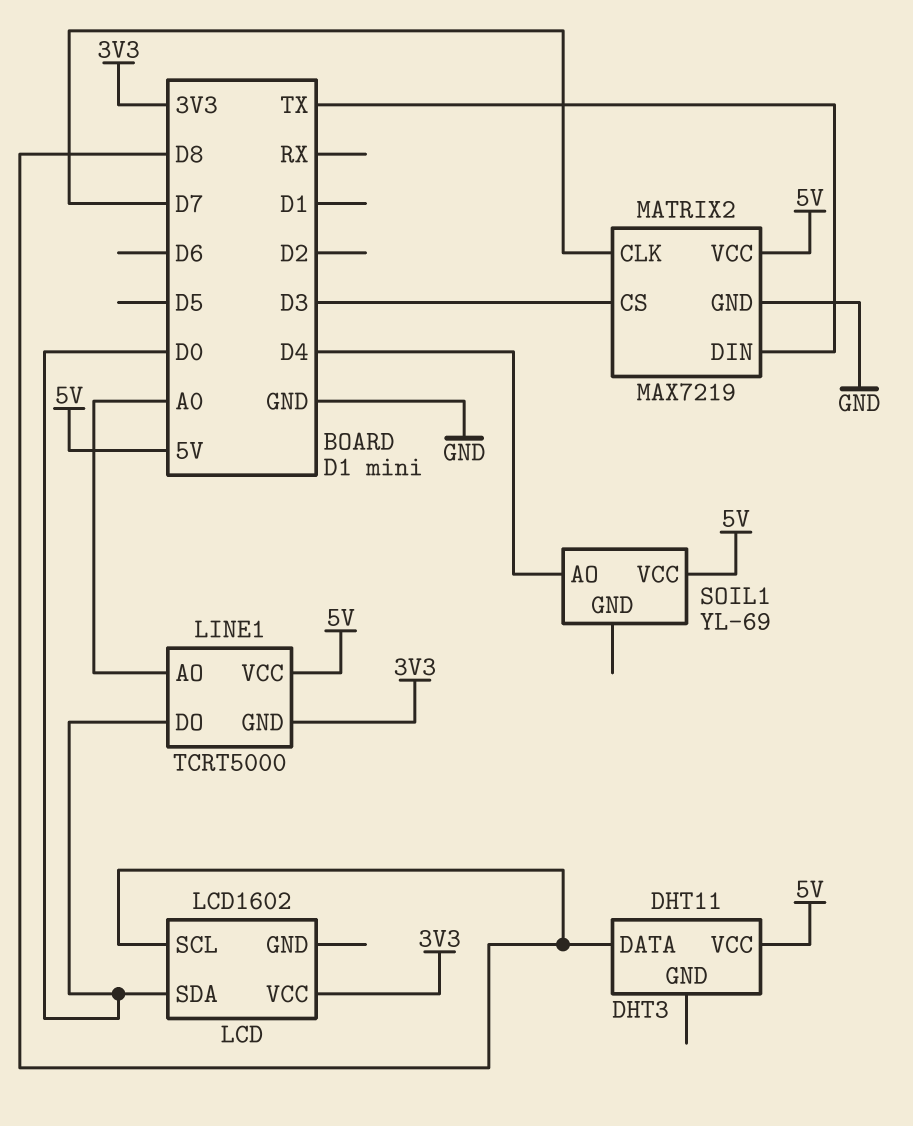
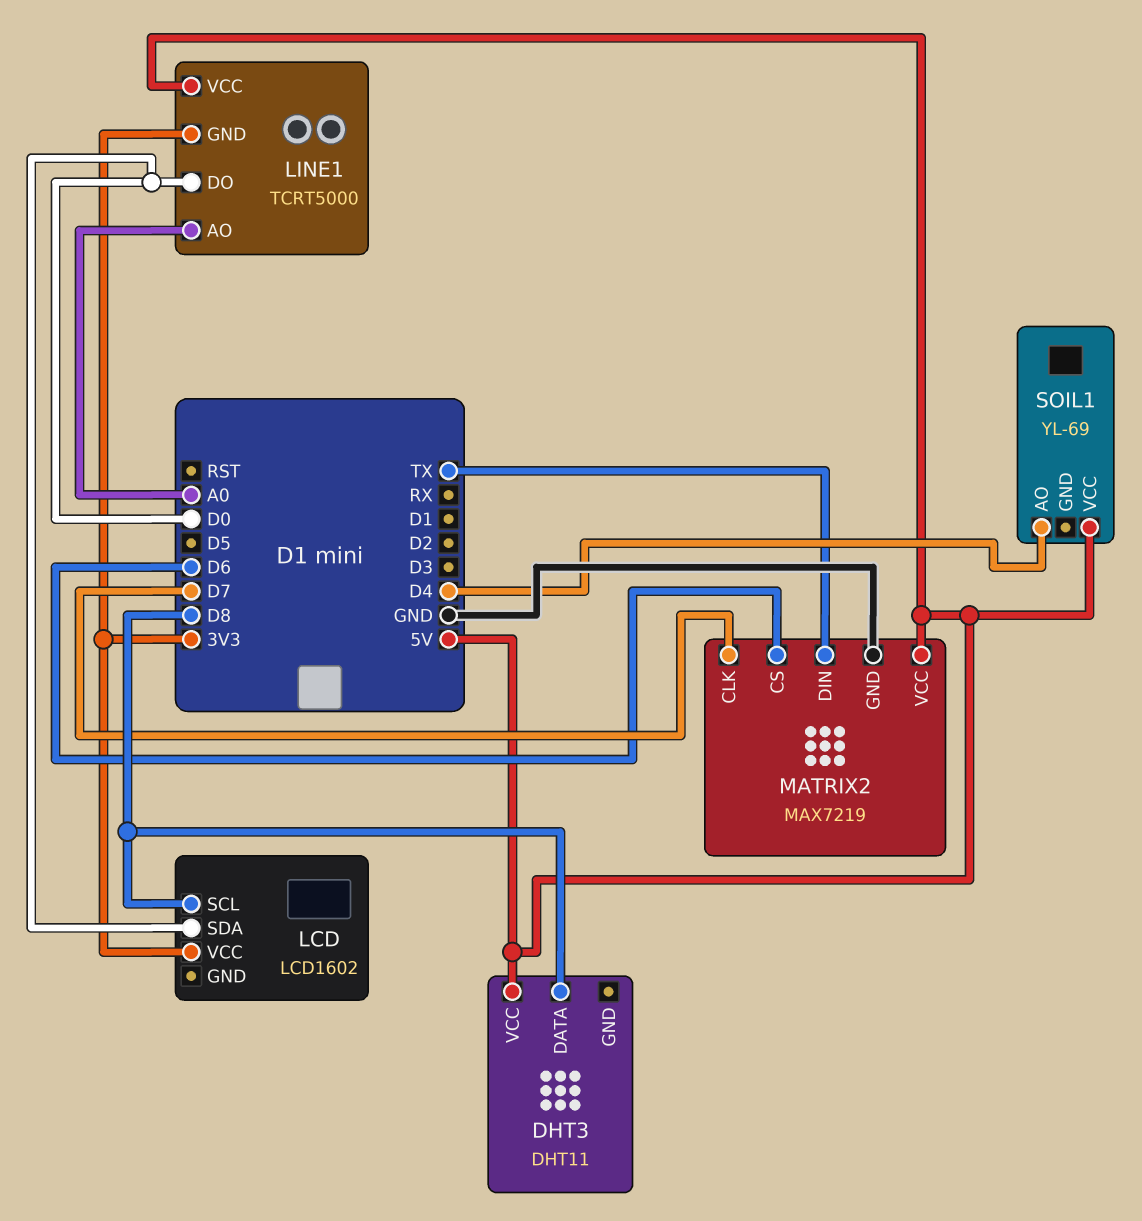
MATRIX2 pin CS: D3 -> D6

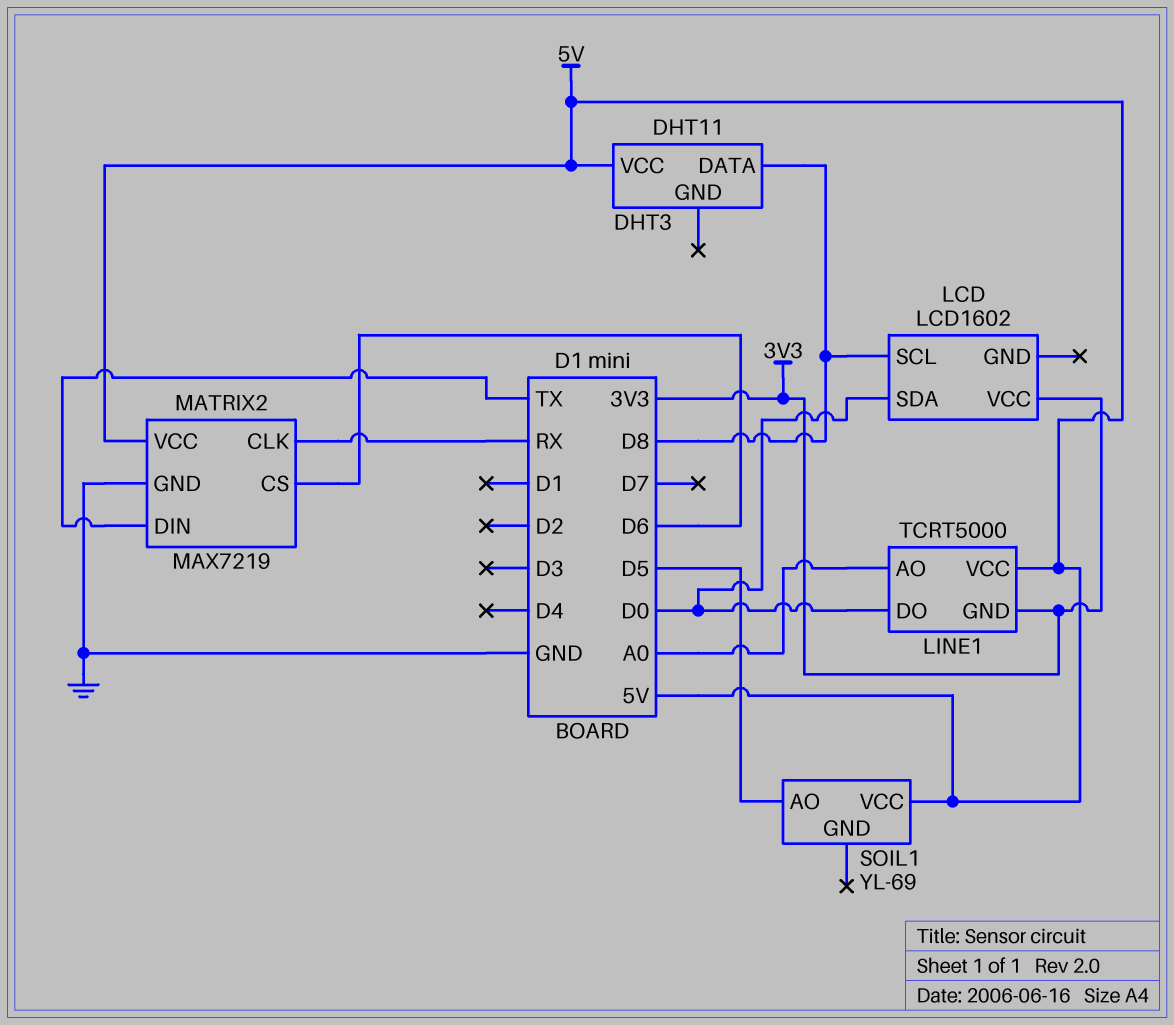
MATRIX2 pin CLK: D7 -> RX
SOIL1 pin AO: D4 -> D5

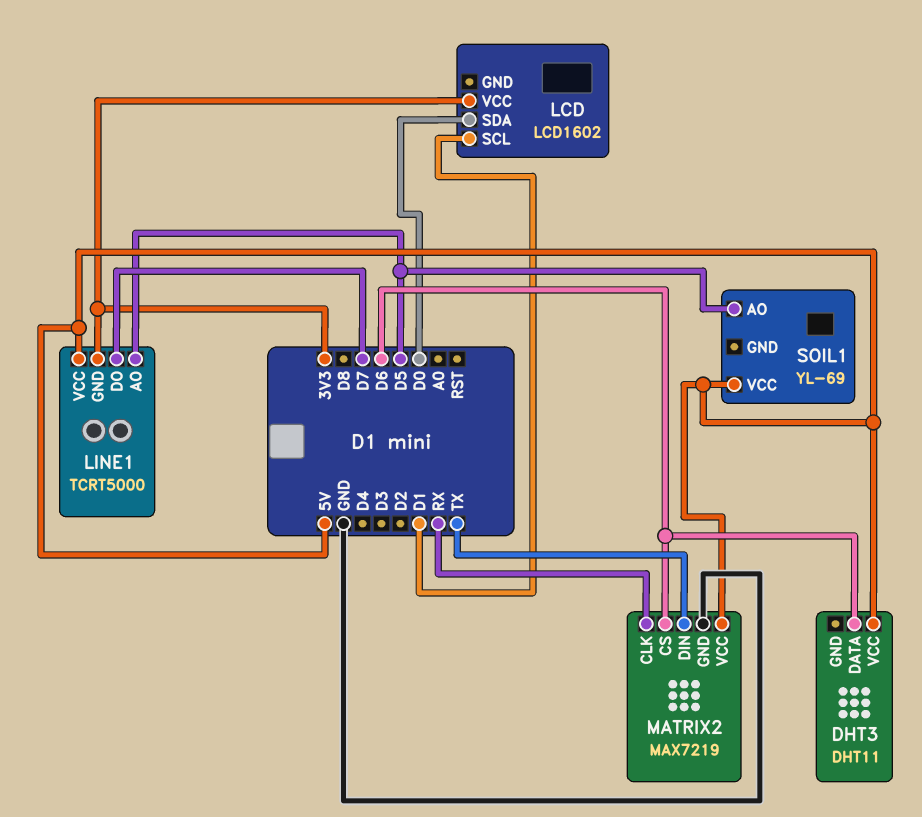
DHT3 pin DATA: D8 -> D6
LCD pin SCL: D8 -> D1
LINE1 pin AO: A0 -> D5
LINE1 pin DO: D0 -> D7

